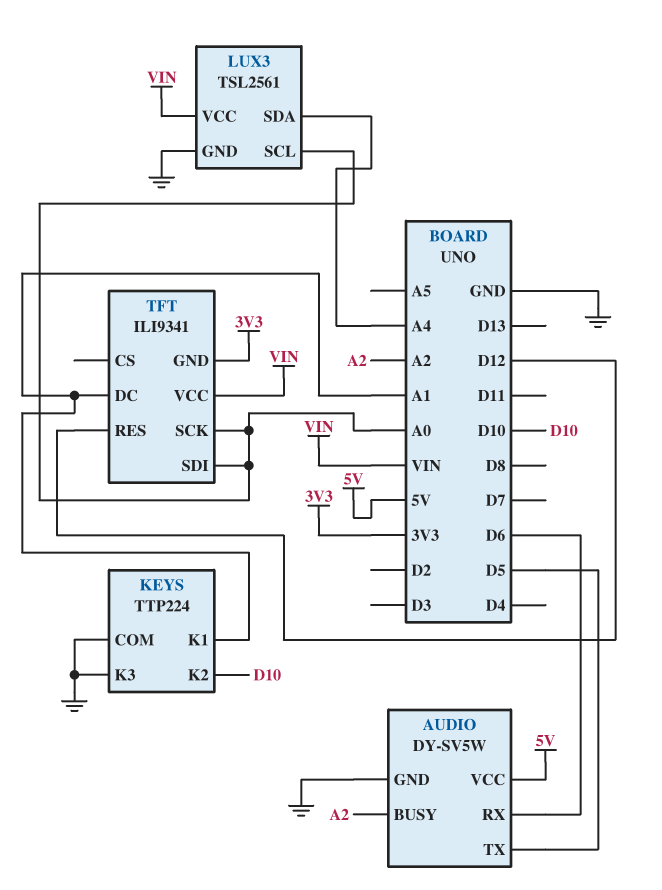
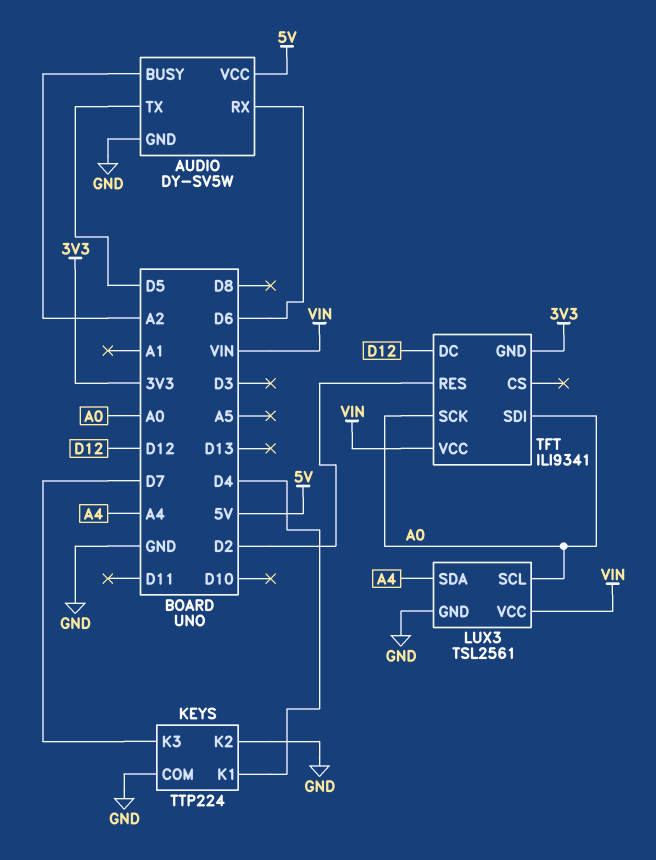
KEYS pin K1: A1 -> D4
KEYS pin K2: D10 -> GND
KEYS pin K3: GND -> D7
TFT pin DC: A1 -> D12
TFT pin RES: D12 -> D2

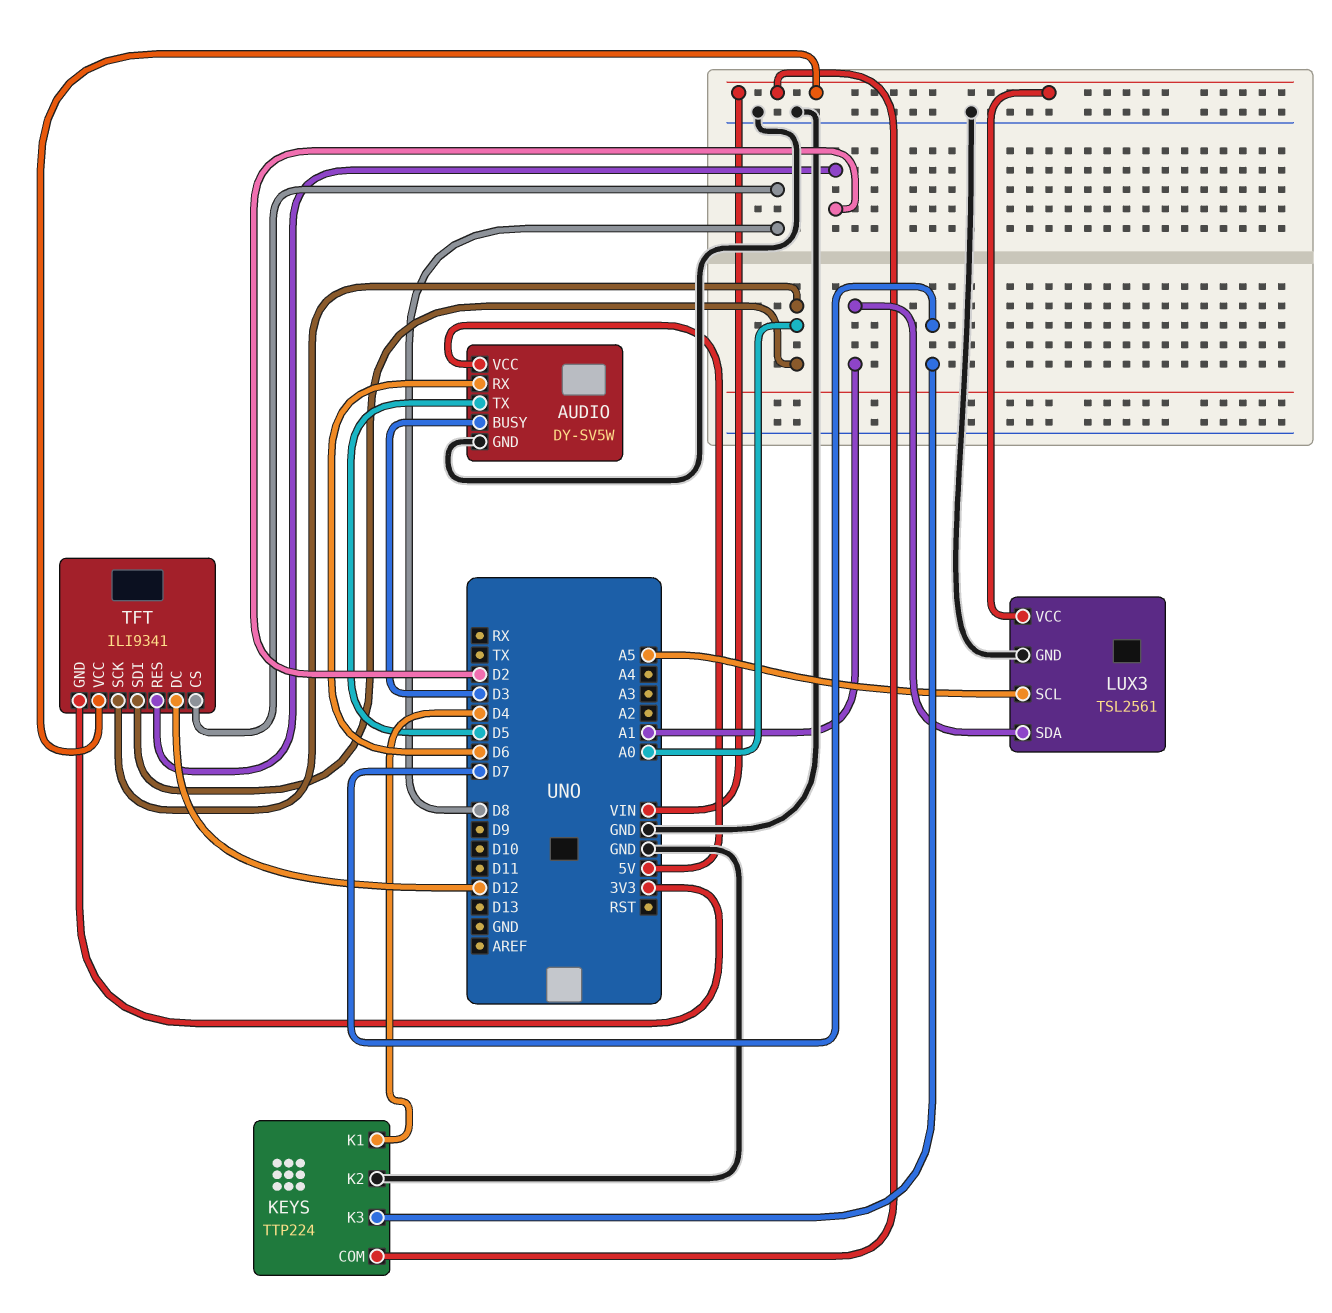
AUDIO pin BUSY: A2 -> D3
KEYS pin COM: GND -> VIN
LUX3 pin SCL: A0 -> A5
LUX3 pin SDA: A4 -> A1
TFT pin CS: none -> D8

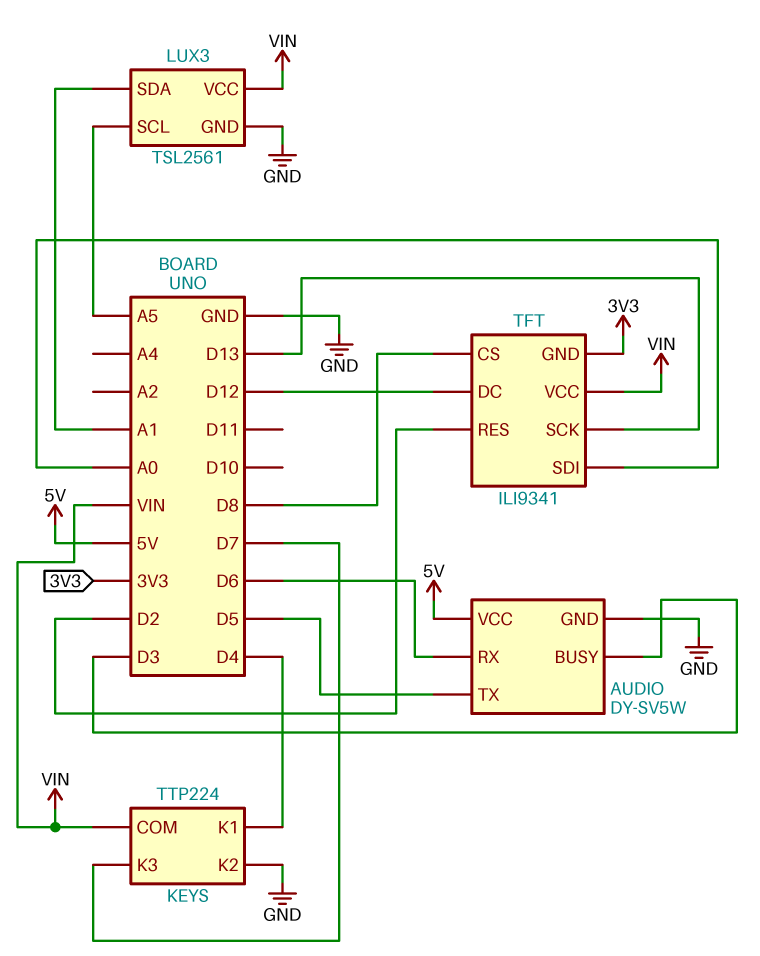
TFT pin SCK: A0 -> D13

